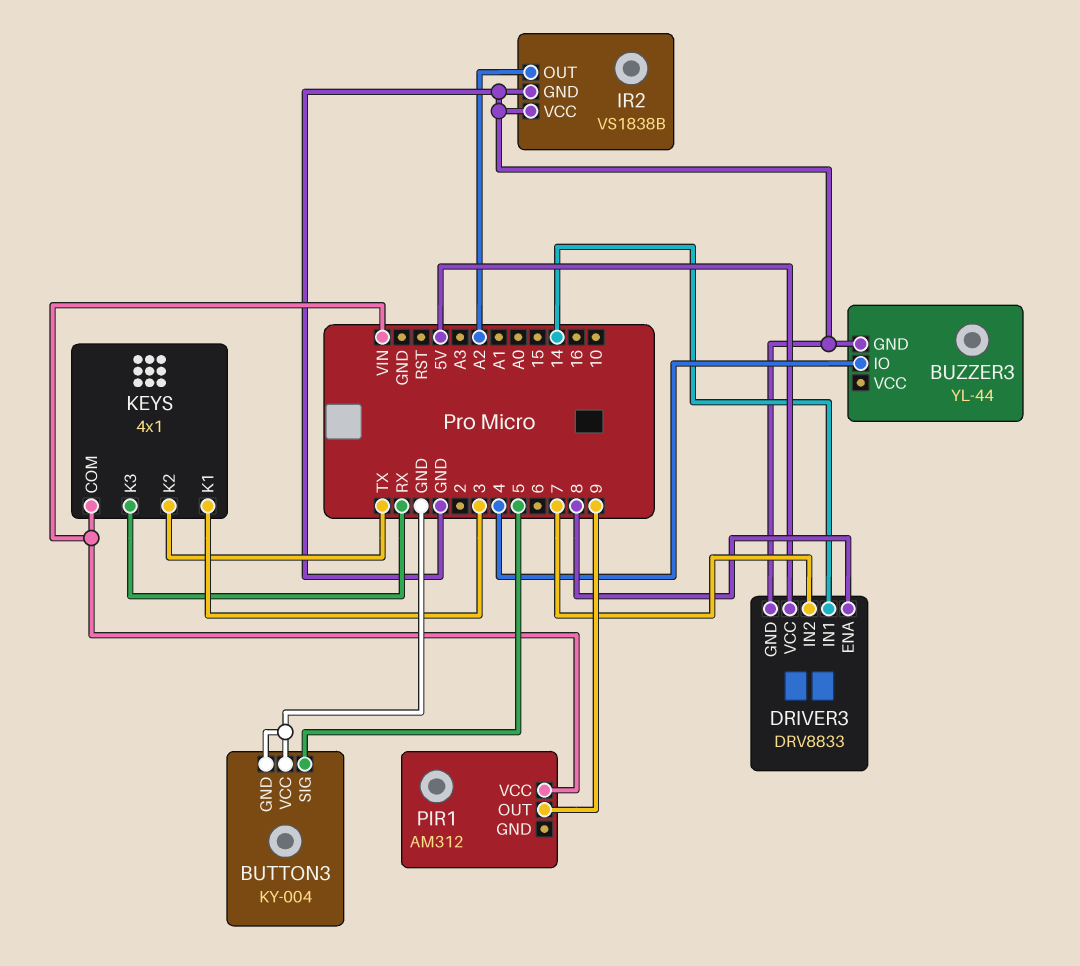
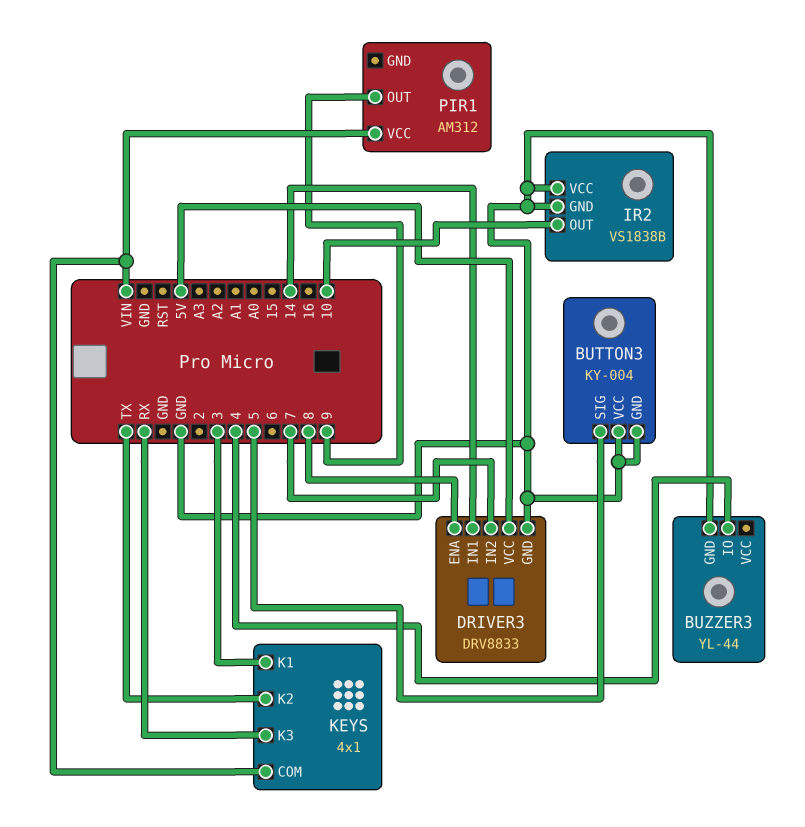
IR2 pin OUT: A2 -> 10

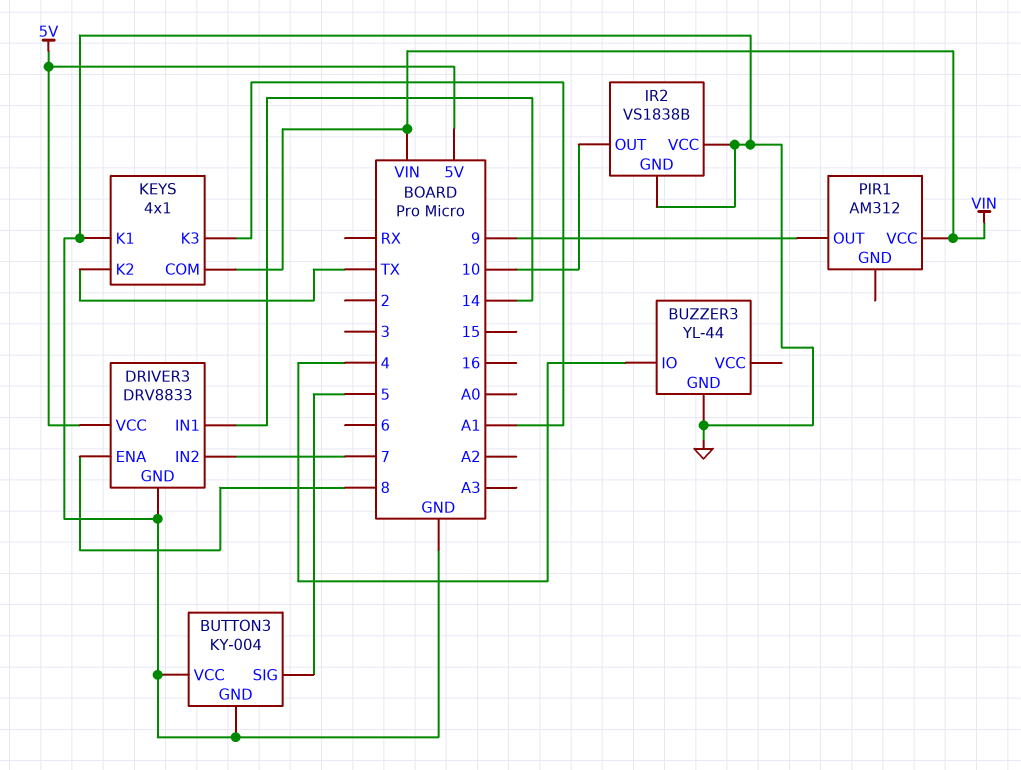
KEYS pin K1: 3 -> GND
KEYS pin K3: RX -> A1

